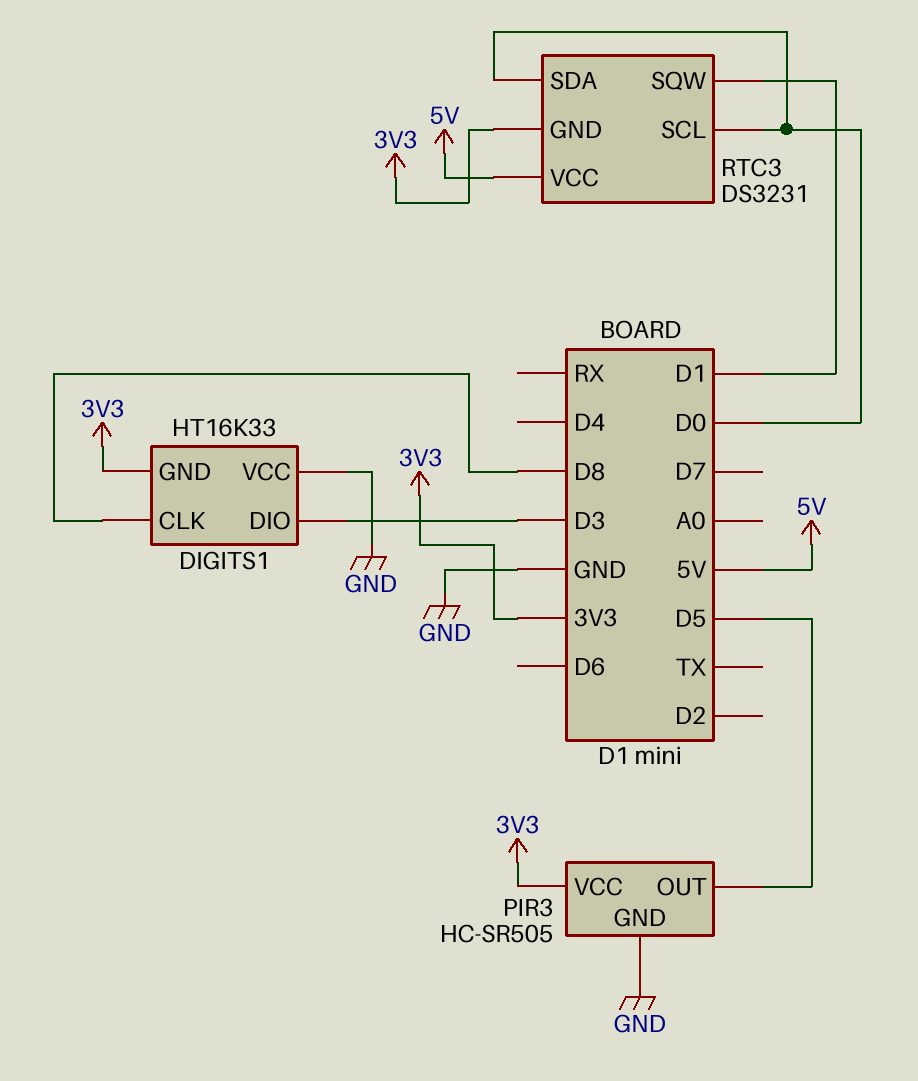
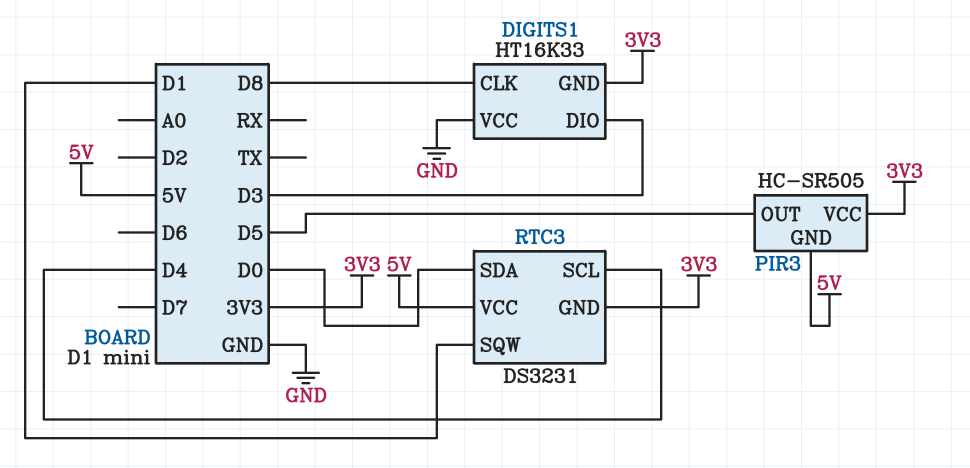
PIR3 pin GND: GND -> 5V
RTC3 pin SCL: D0 -> D4

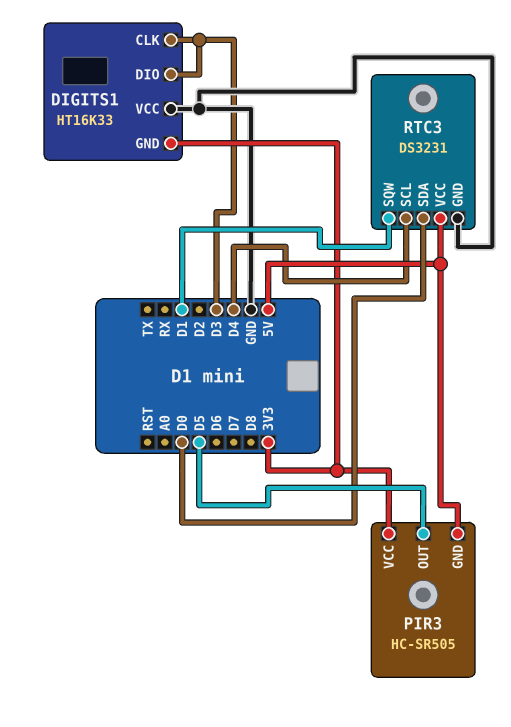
DIGITS1 pin CLK: D8 -> D3
RTC3 pin GND: 3V3 -> GND

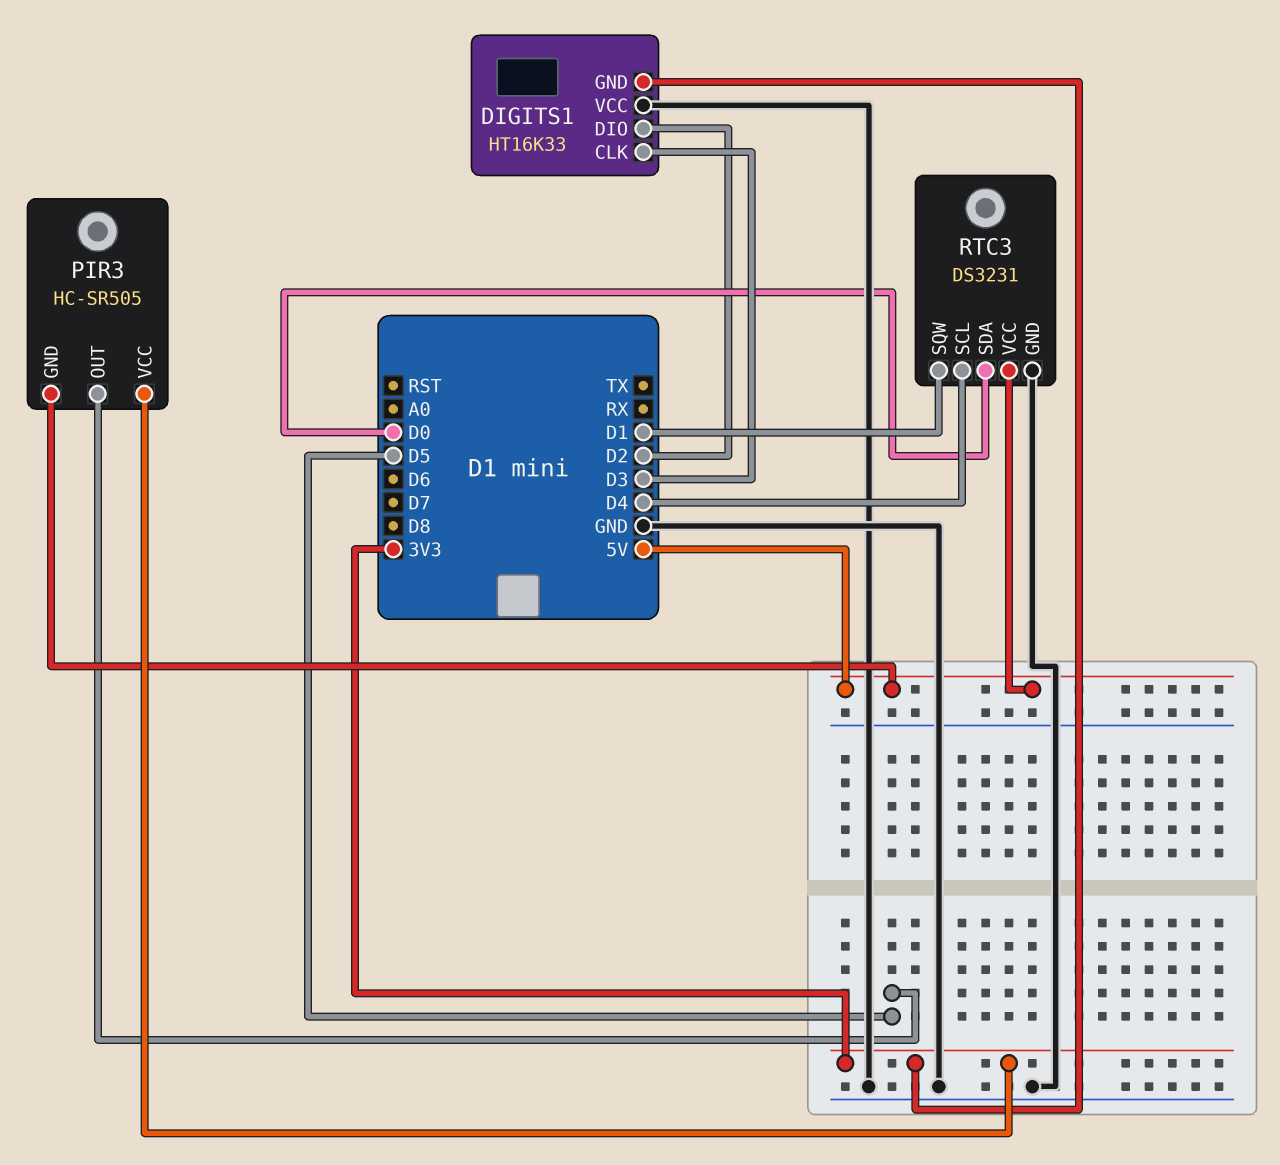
DIGITS1 pin DIO: D3 -> D2

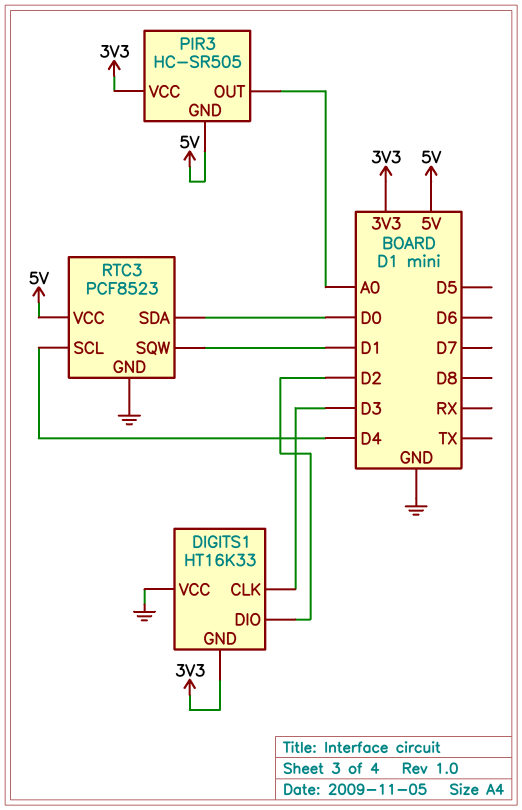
PIR3 pin OUT: D5 -> A0
RTC3: DS3231 -> PCF8523

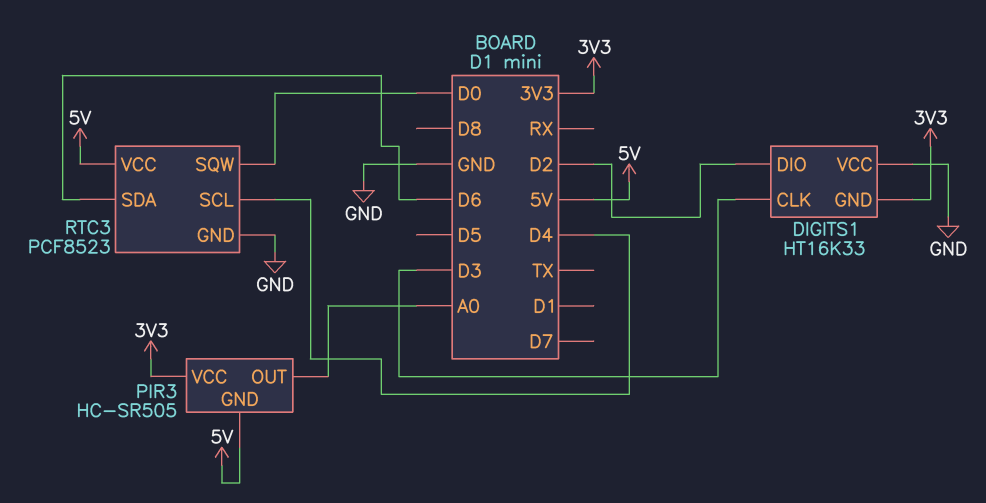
RTC3 pin SDA: D0 -> D6
RTC3 pin SQW: D1 -> D0

